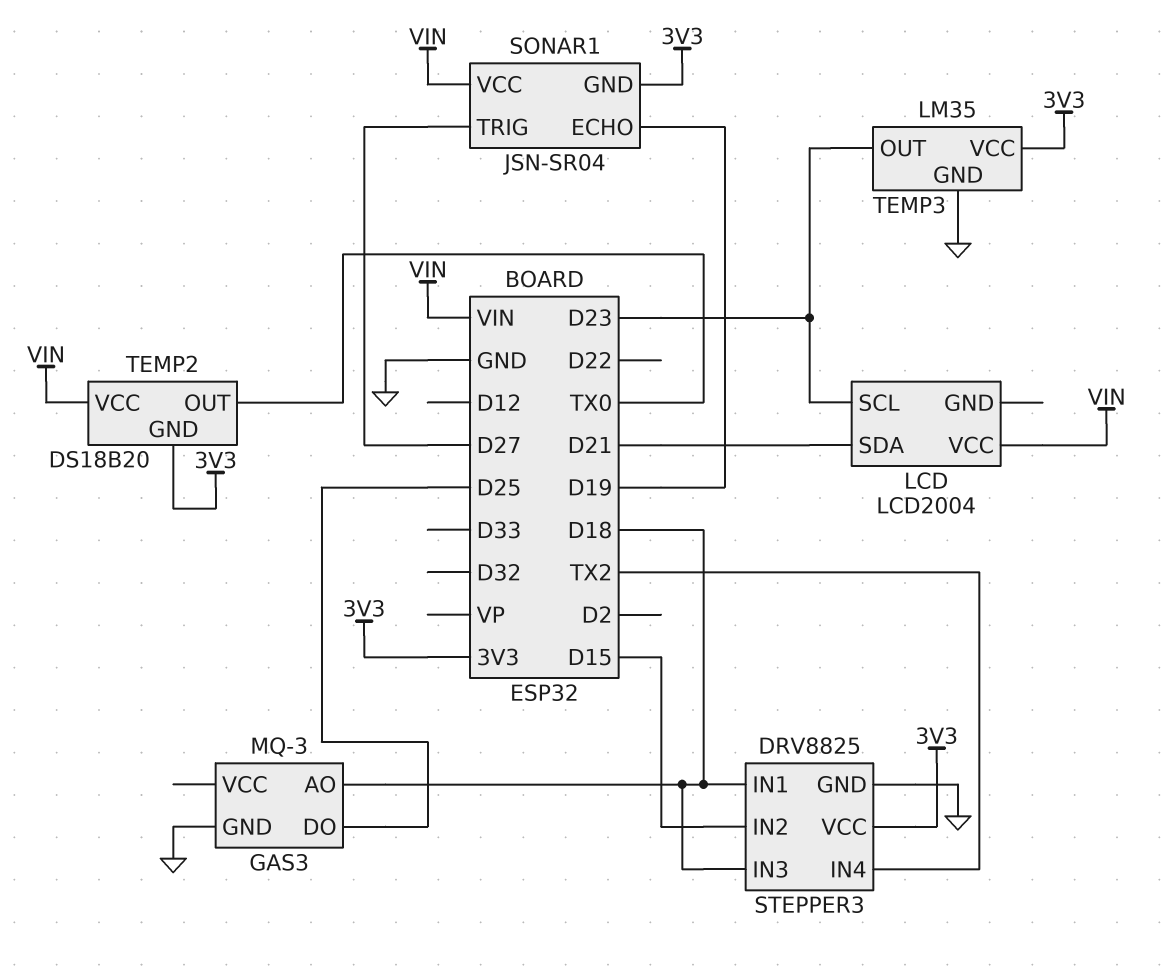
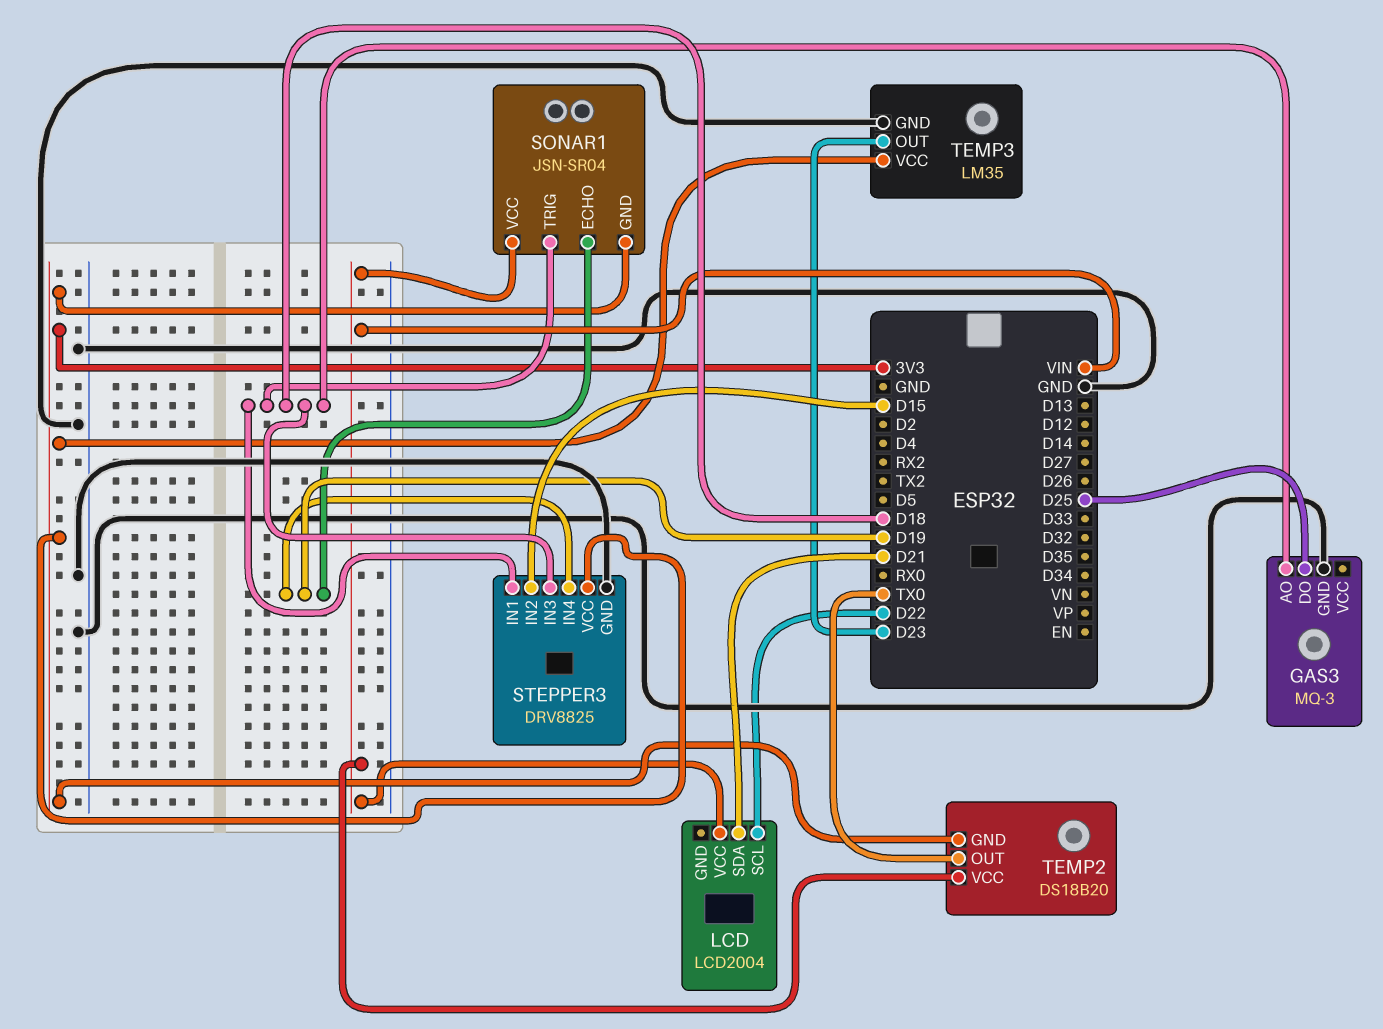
LCD pin SCL: D23 -> D22
SONAR1 pin TRIG: D27 -> D18
STEPPER3 pin IN4: TX2 -> D19

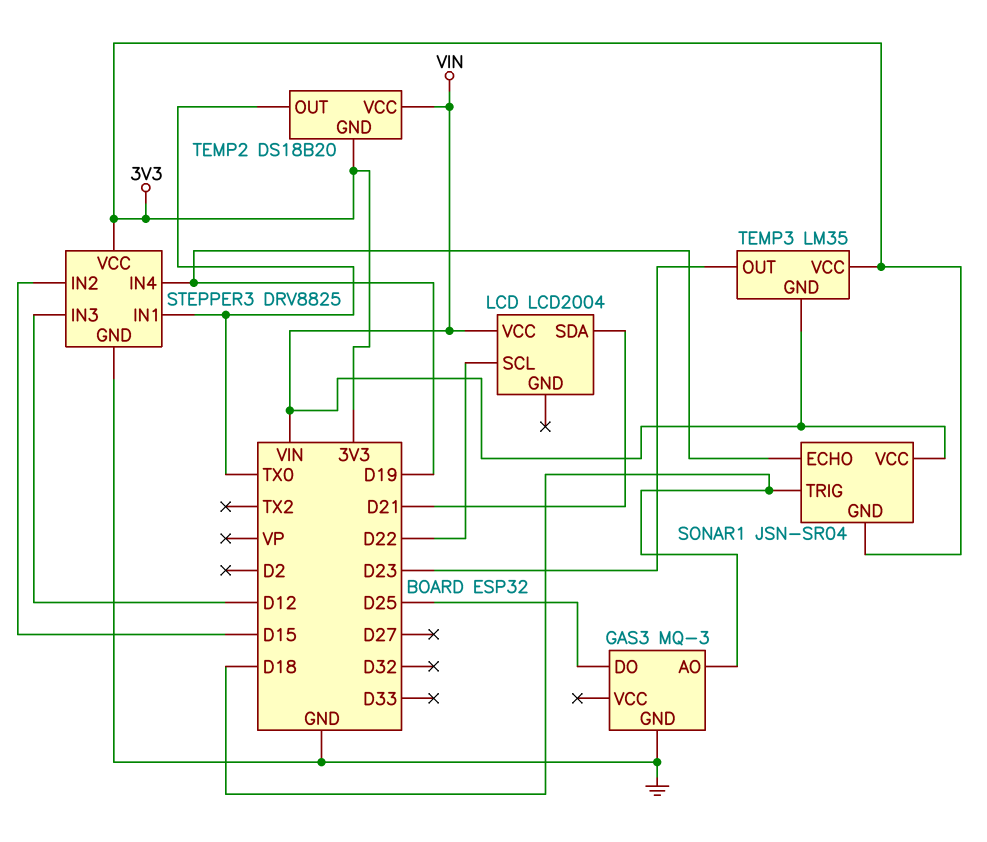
STEPPER3 pin IN1: D18 -> TX0
STEPPER3 pin IN3: D18 -> D12
TEMP3 pin GND: GND -> VIN

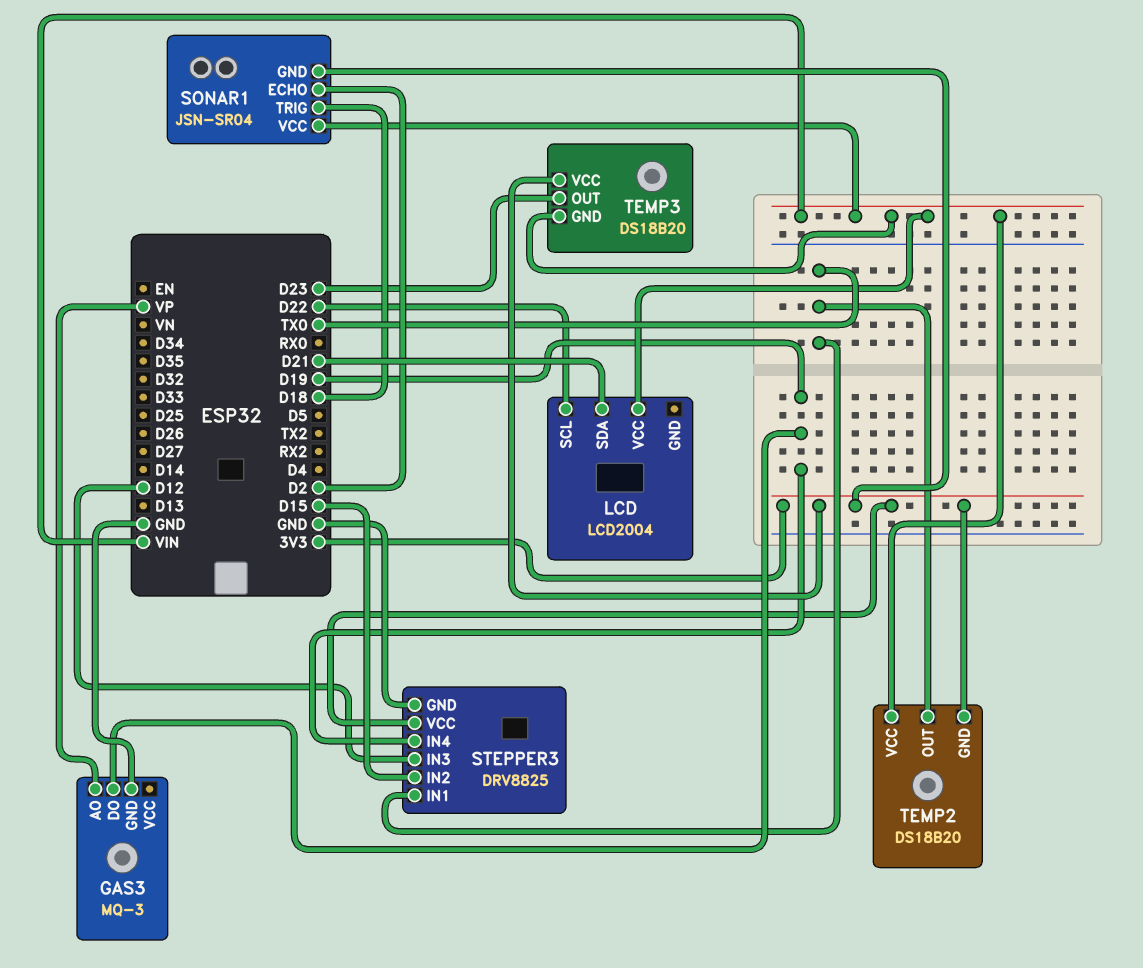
GAS3 pin AO: D18 -> VP
GAS3 pin DO: D25 -> D19
SONAR1 pin ECHO: D19 -> D2
TEMP3: LM35 -> DS18B20

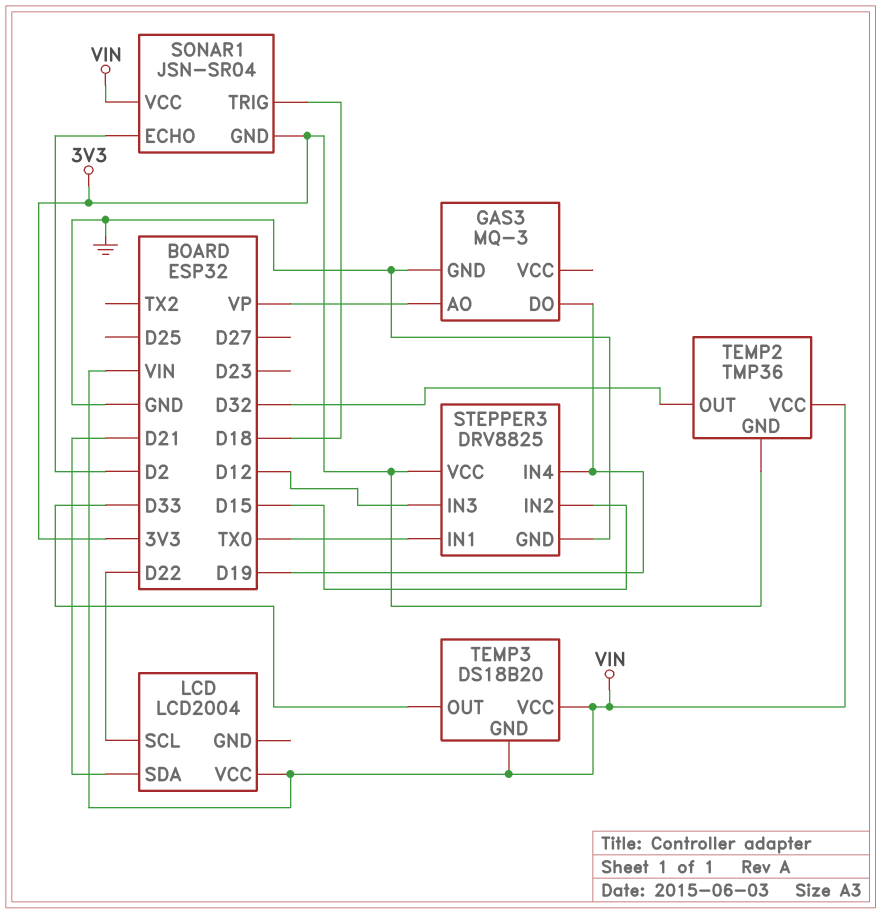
TEMP2: DS18B20 -> TMP36
TEMP2 pin OUT: TX0 -> D32
TEMP3 pin OUT: D23 -> D33
TEMP3 pin VCC: 3V3 -> VIN

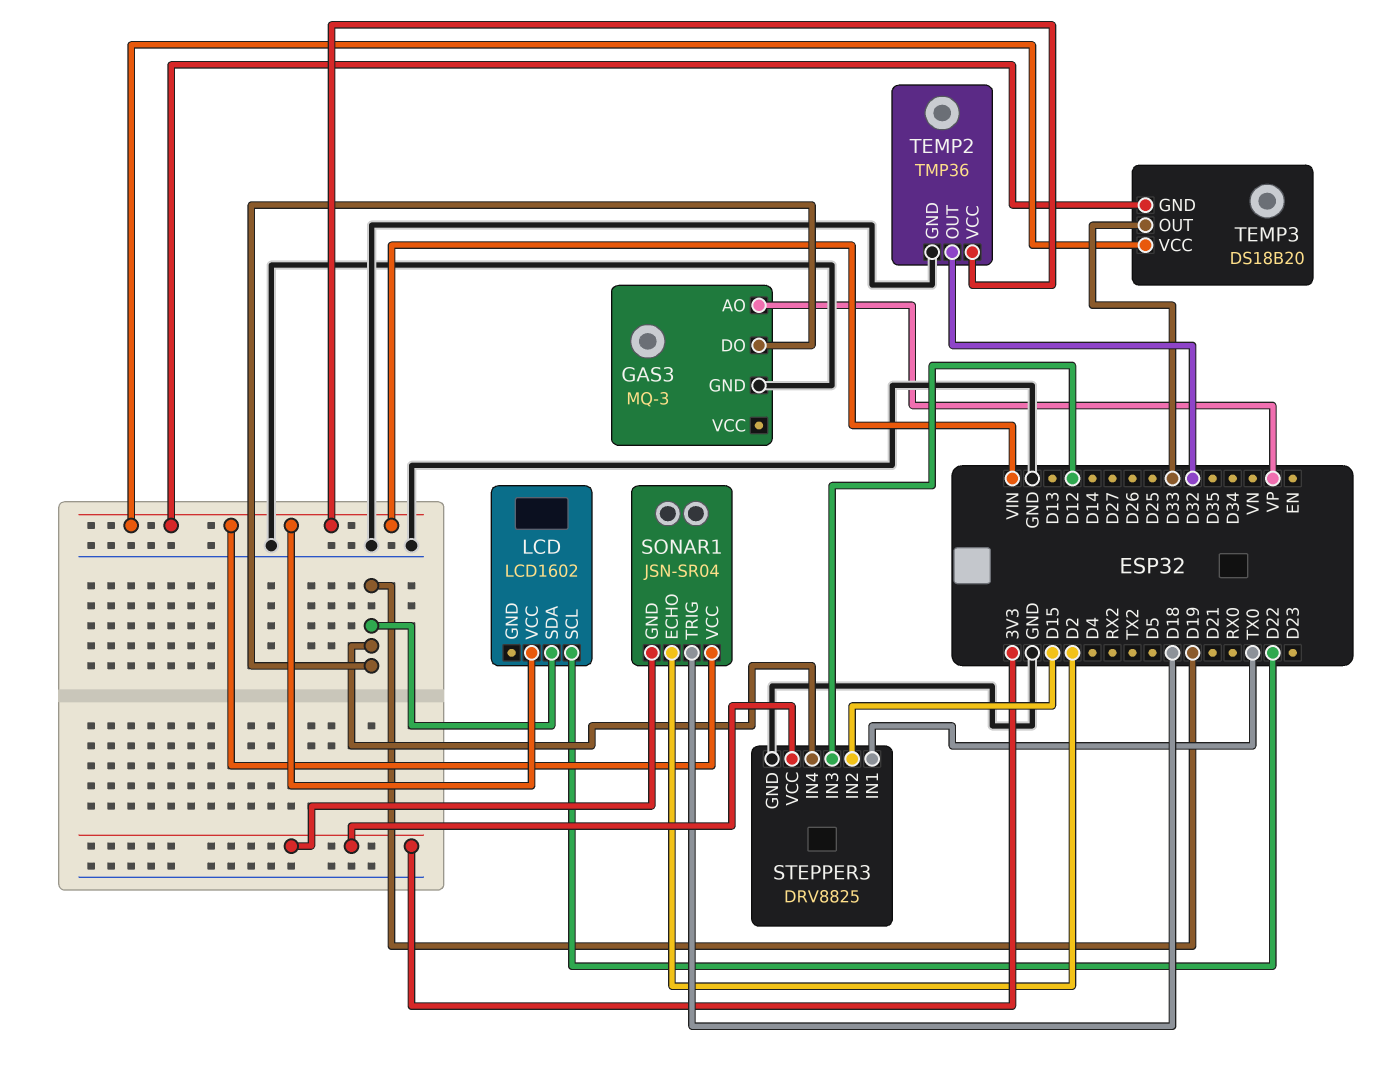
LCD: LCD2004 -> LCD1602
LCD pin SDA: D21 -> D19
TEMP2 pin GND: 3V3 -> GND

